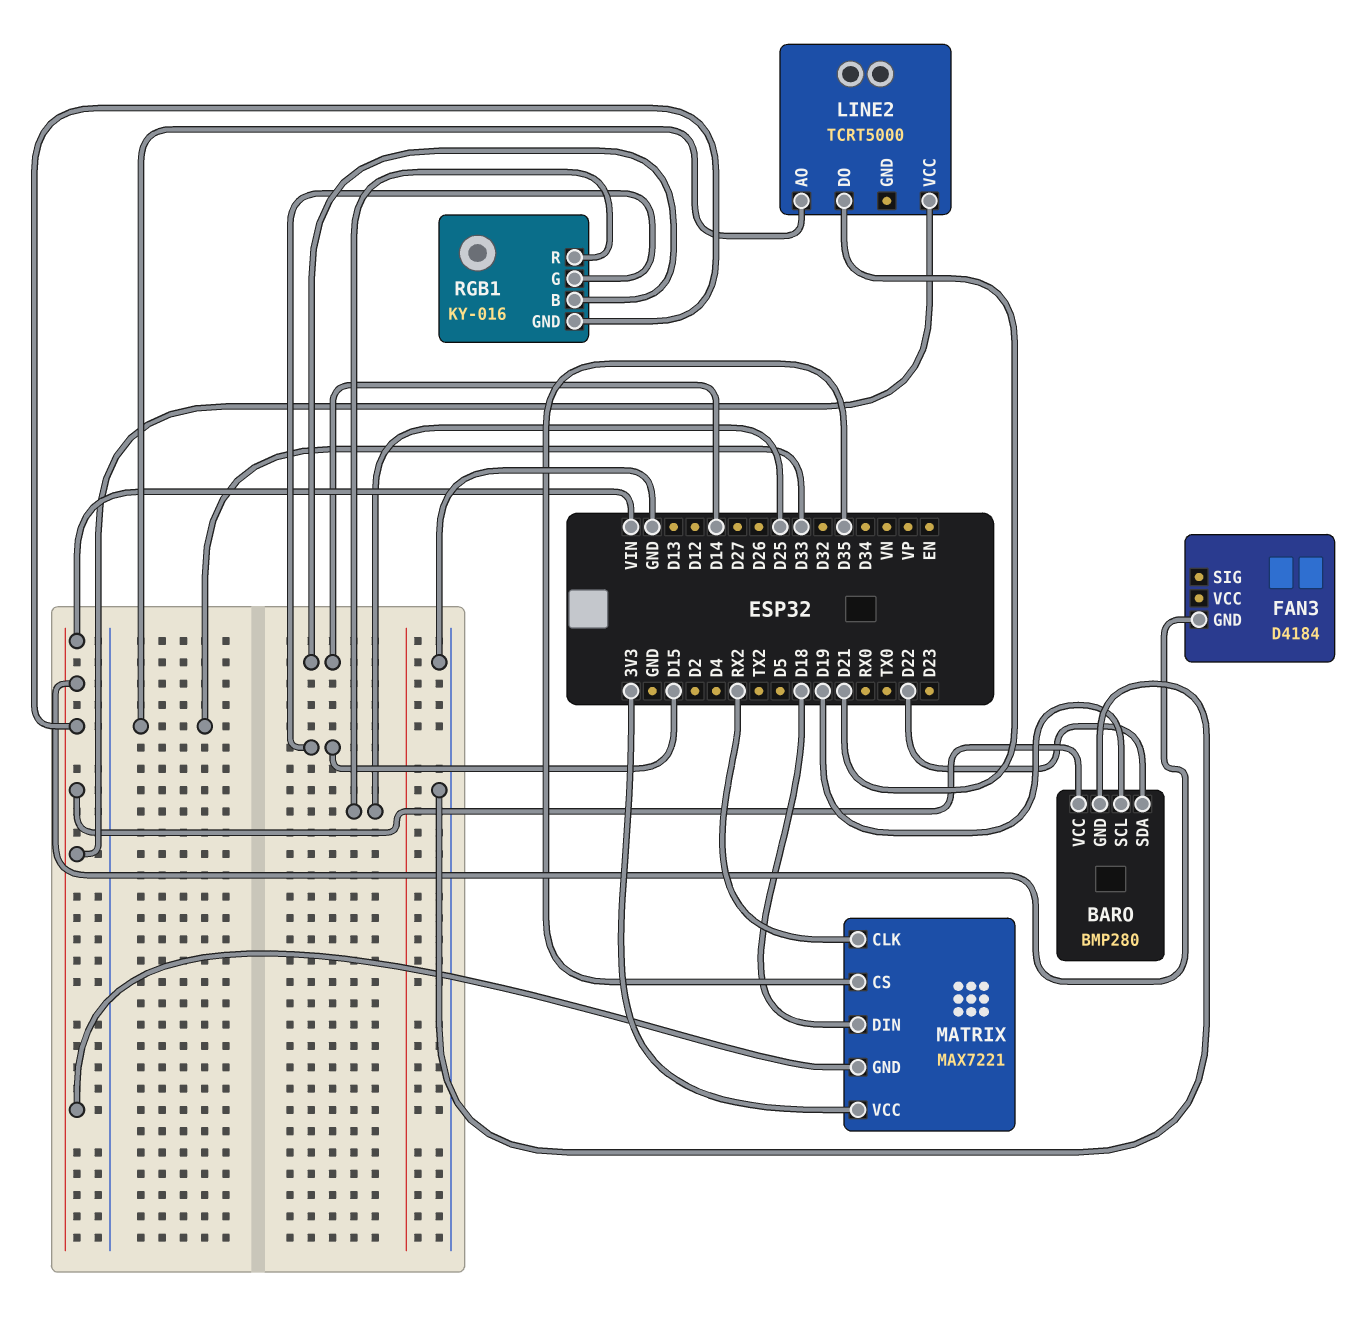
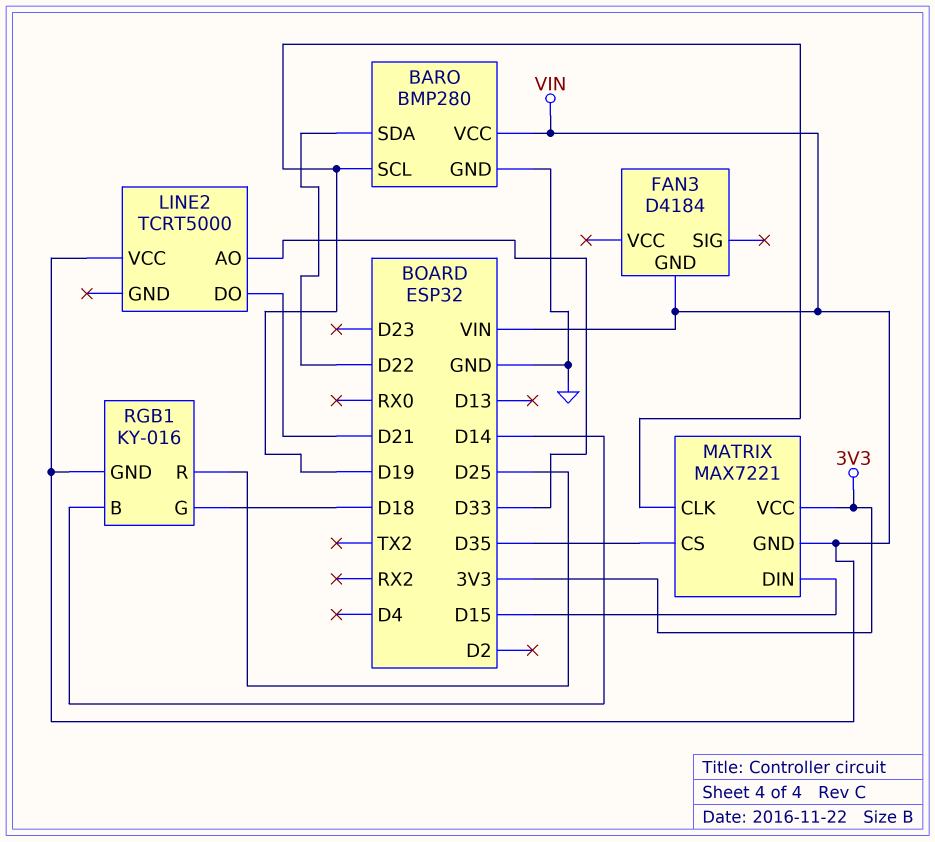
MATRIX pin CLK: RX2 -> D19
MATRIX pin DIN: D18 -> D15
RGB1 pin G: D15 -> D18

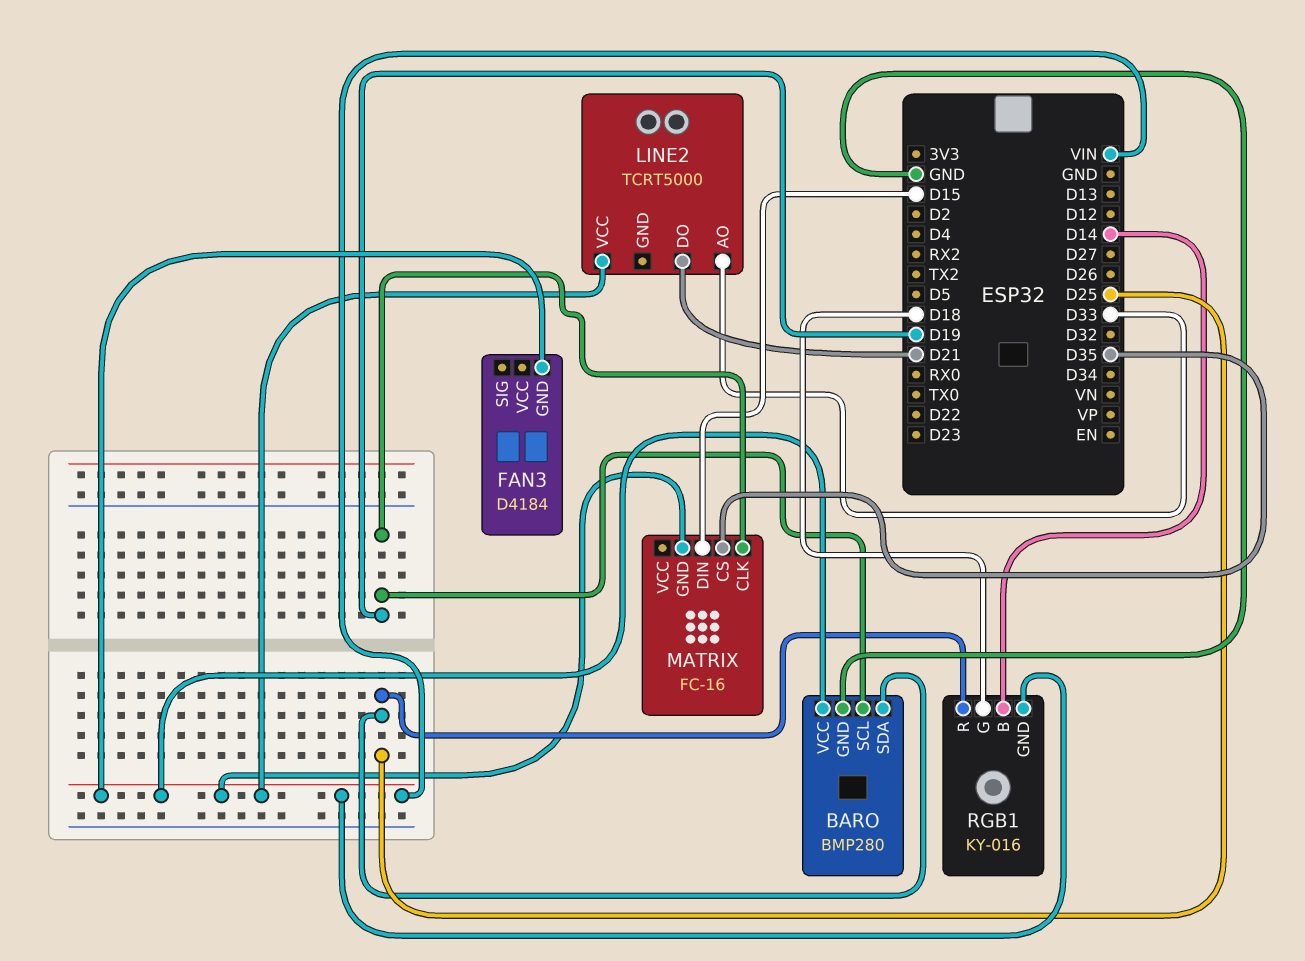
BARO pin SDA: D22 -> D25
MATRIX: MAX7221 -> FC-16
MATRIX pin VCC: 3V3 -> none

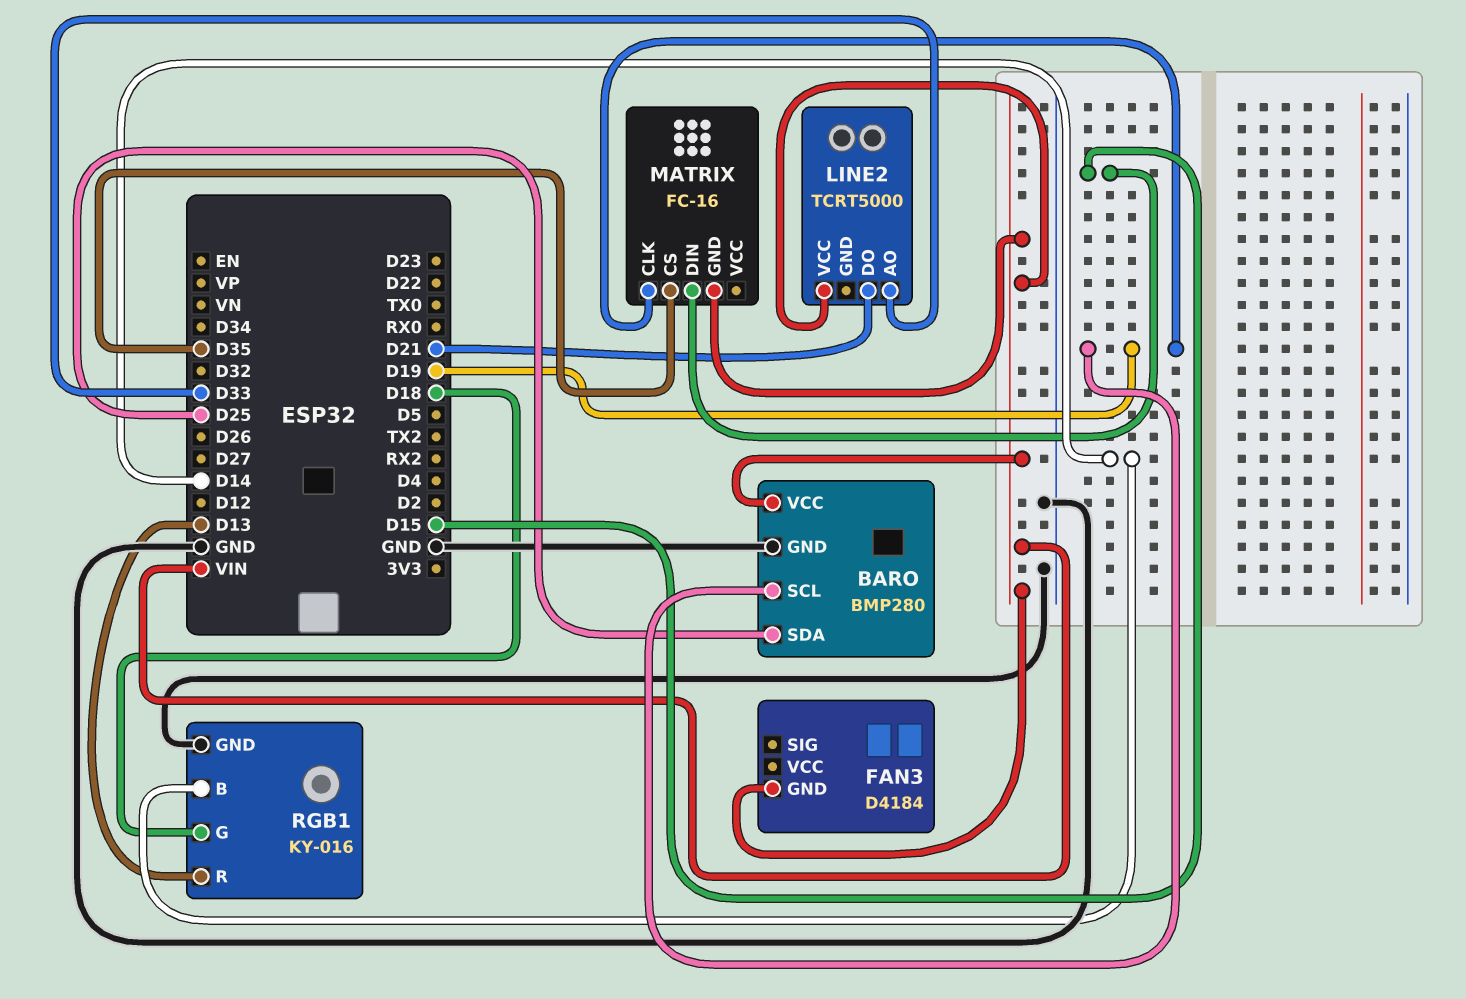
RGB1 pin GND: VIN -> GND
RGB1 pin R: D25 -> D13

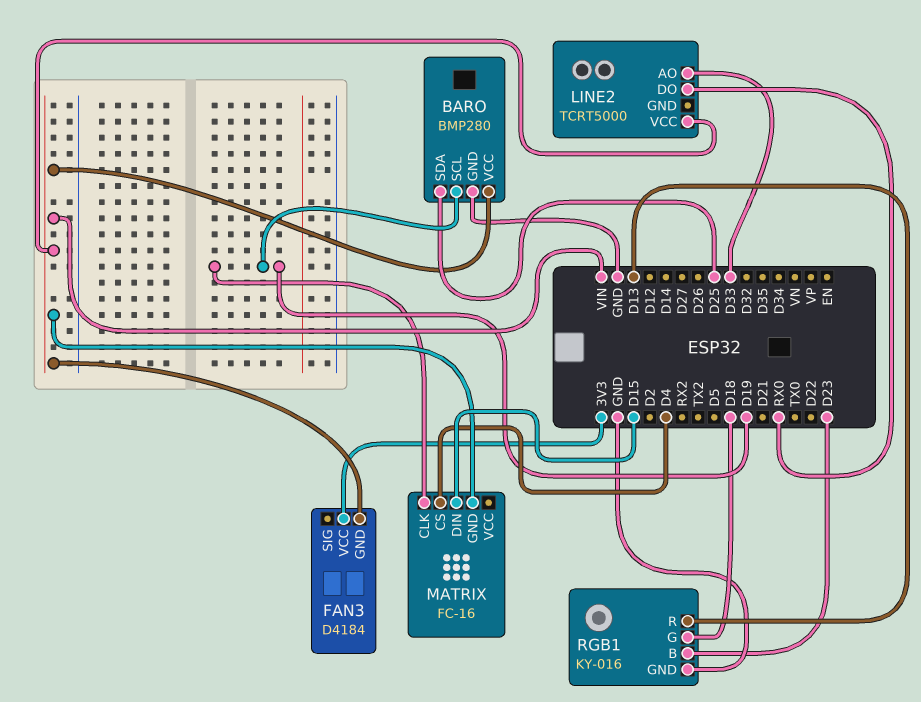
FAN3 pin VCC: none -> 3V3
LINE2 pin DO: D21 -> RX0
MATRIX pin CS: D35 -> D4
RGB1 pin B: D14 -> D23

